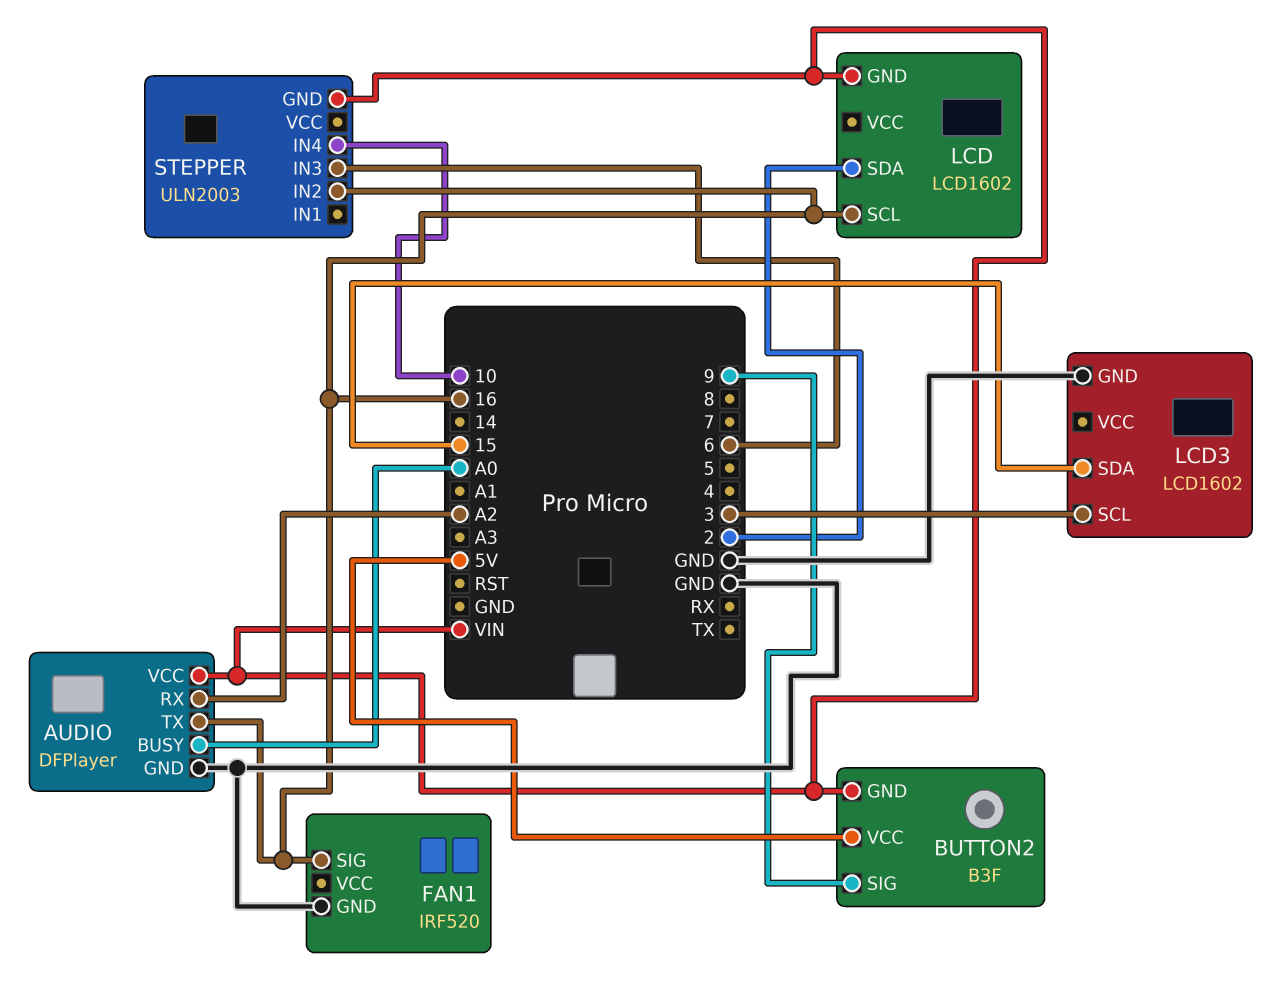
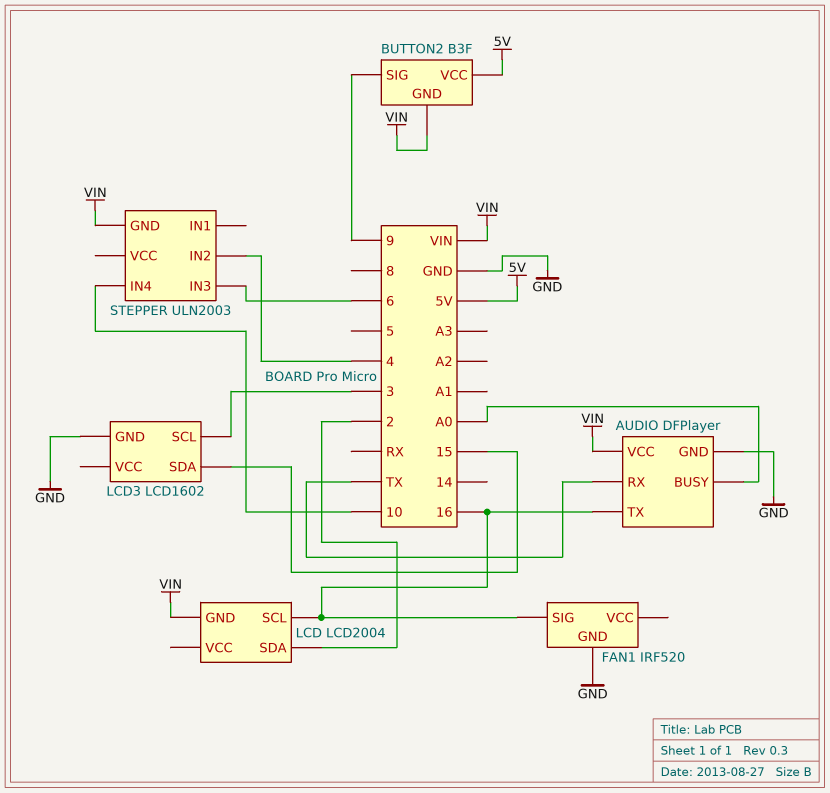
AUDIO pin RX: A2 -> TX
LCD: LCD1602 -> LCD2004
STEPPER pin IN2: 16 -> 4

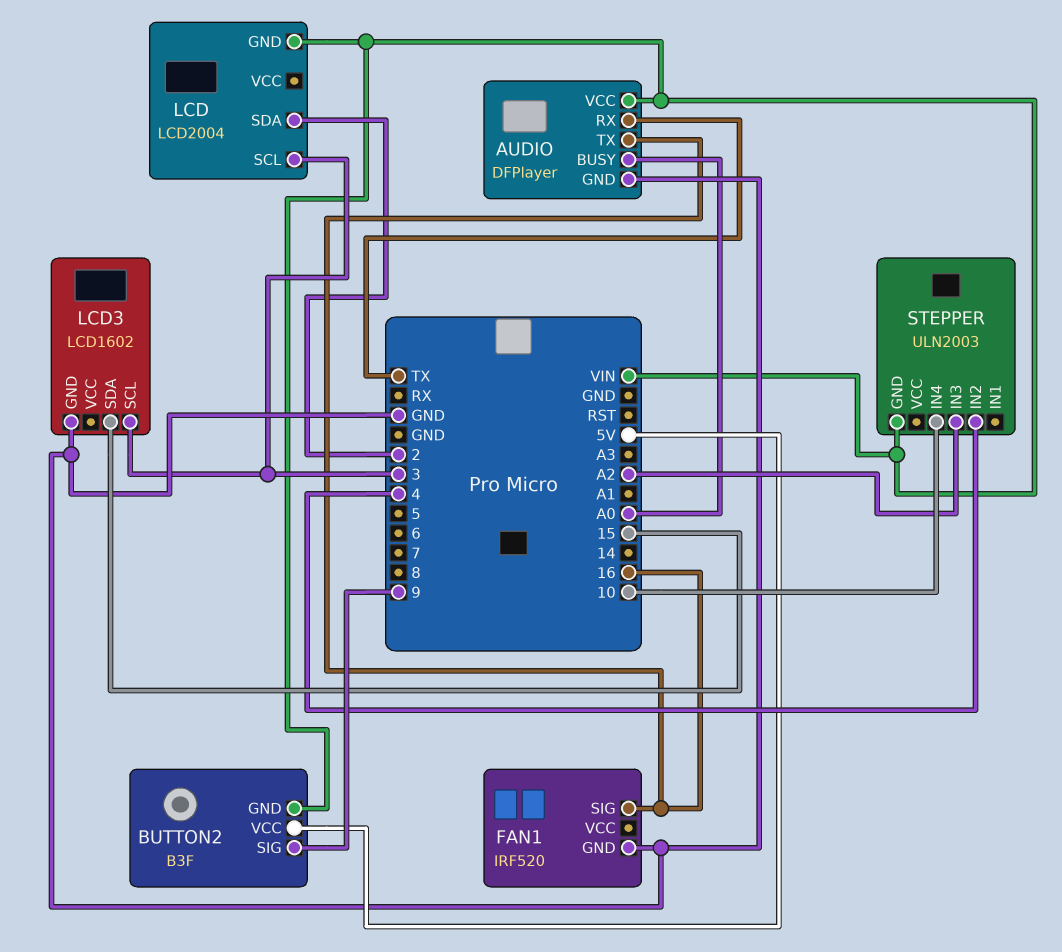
LCD pin SCL: 16 -> 3
STEPPER pin IN3: 6 -> A2

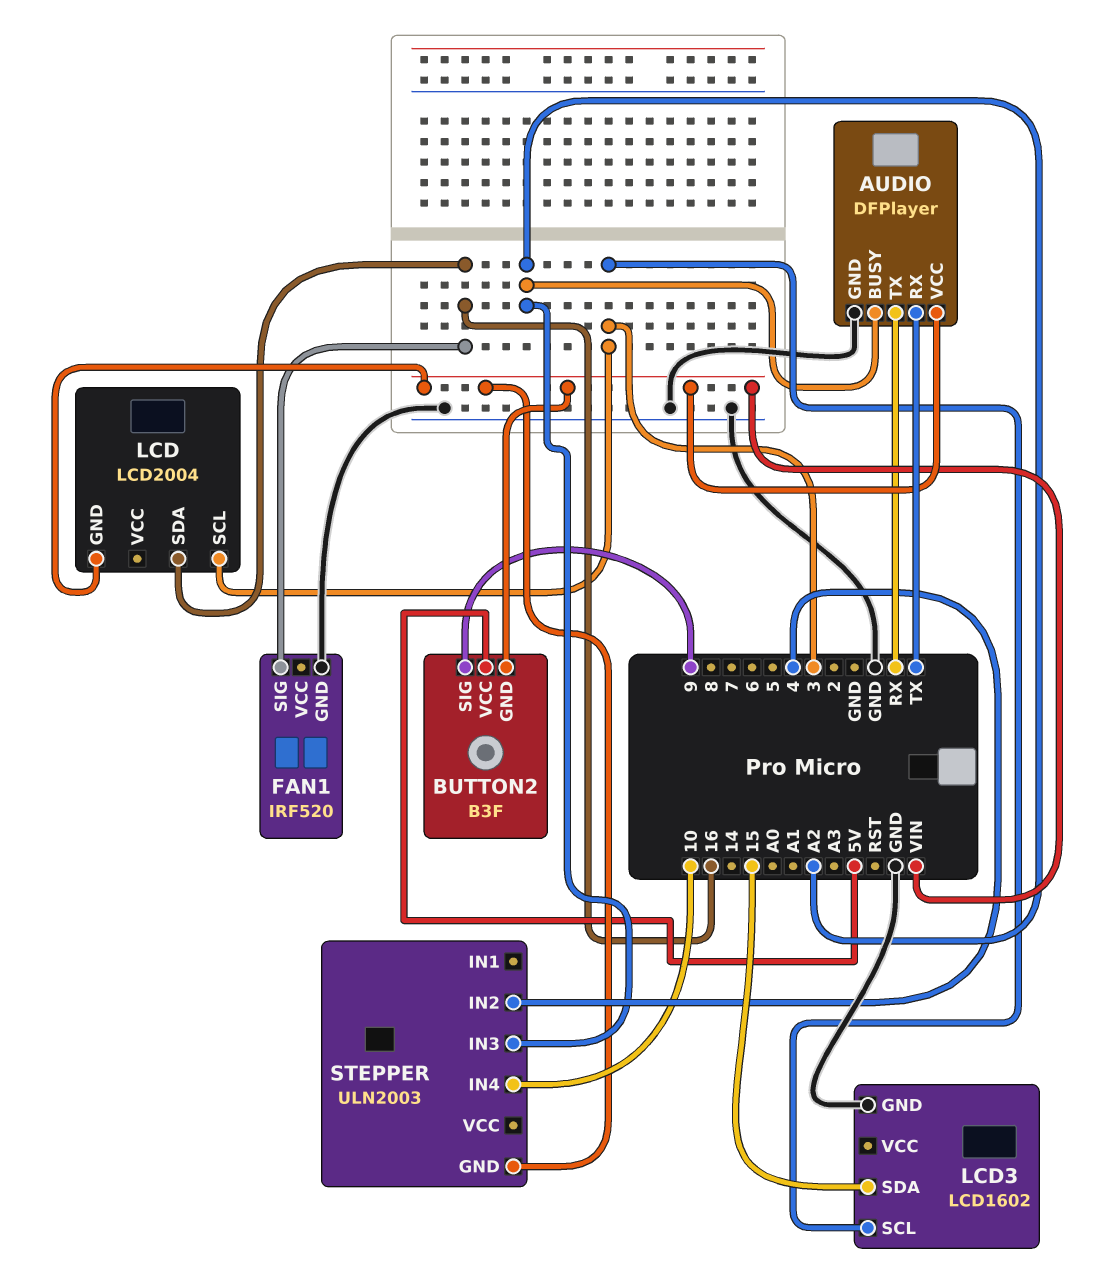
AUDIO pin BUSY: A0 -> A2
AUDIO pin TX: 16 -> RX
LCD pin SDA: 2 -> 16

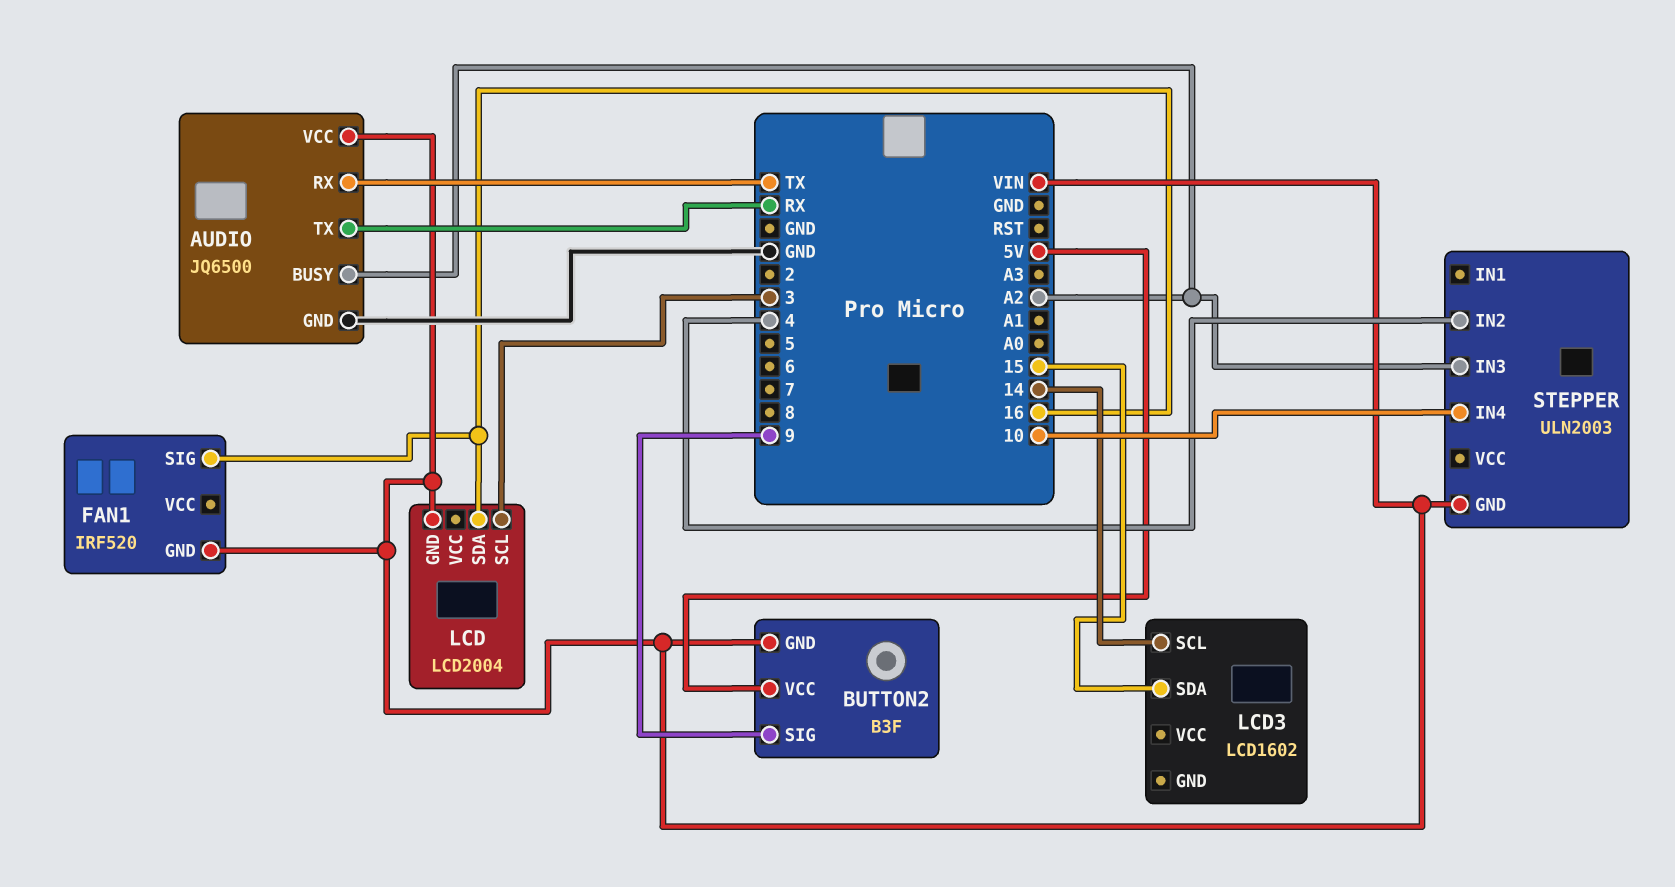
AUDIO: DFPlayer -> JQ6500
FAN1 pin GND: GND -> VIN
LCD3 pin GND: GND -> none
LCD3 pin SCL: 3 -> 14

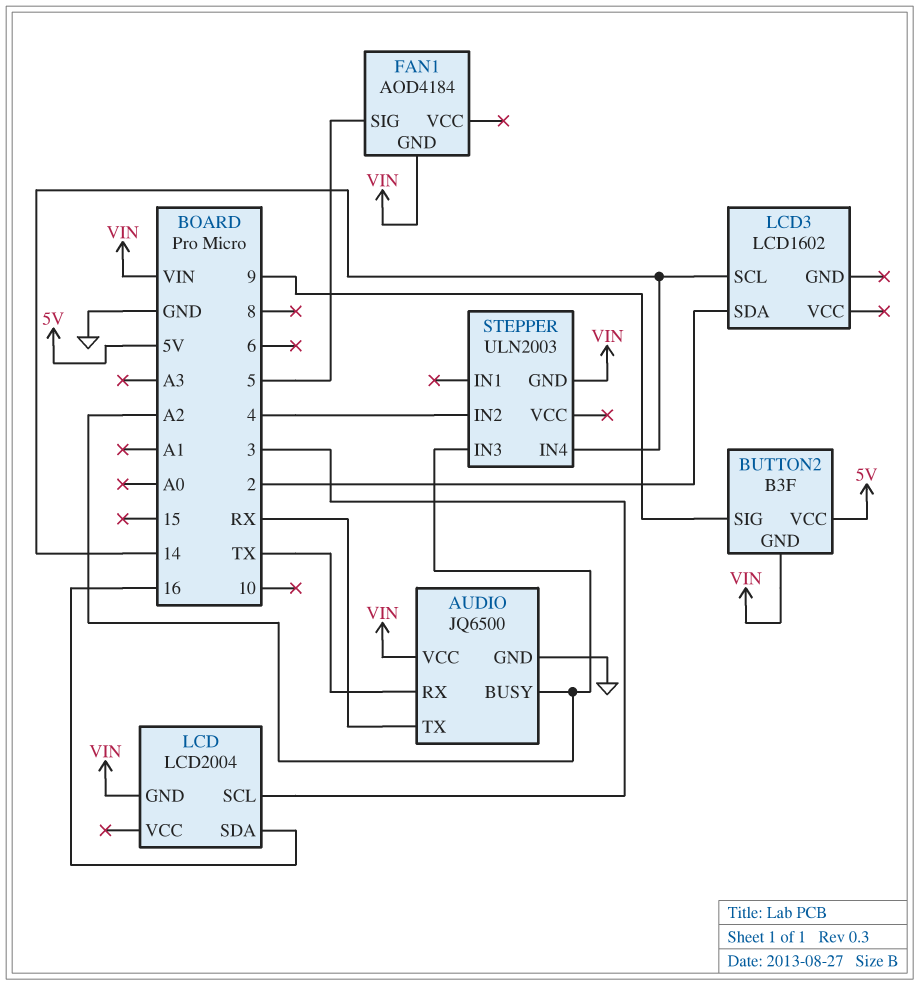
FAN1: IRF520 -> AOD4184
FAN1 pin SIG: 16 -> 5
LCD3 pin SDA: 15 -> 2
STEPPER pin IN4: 10 -> 14

